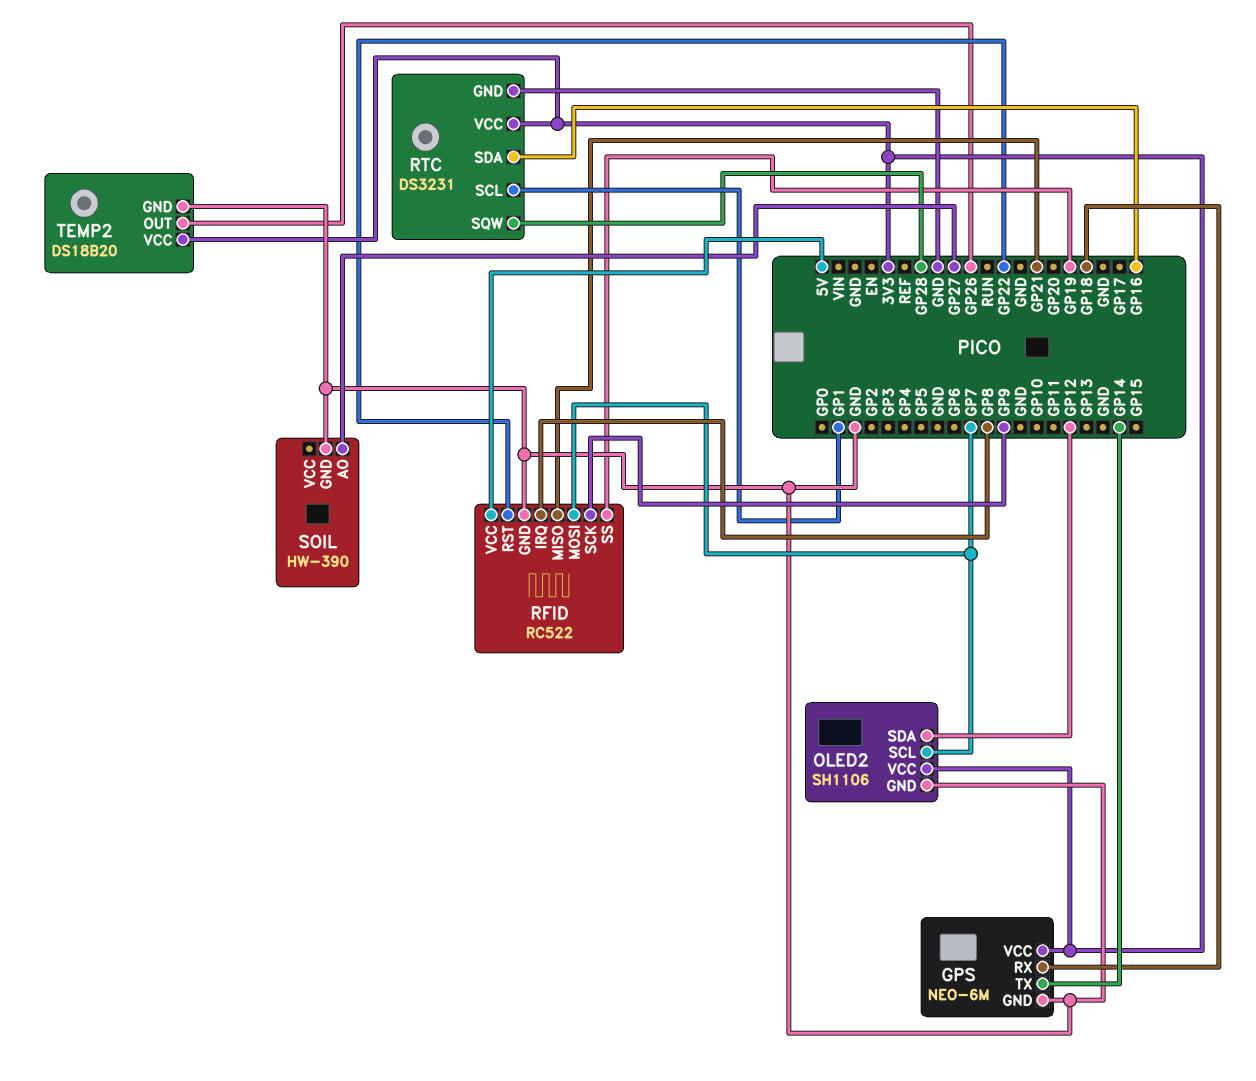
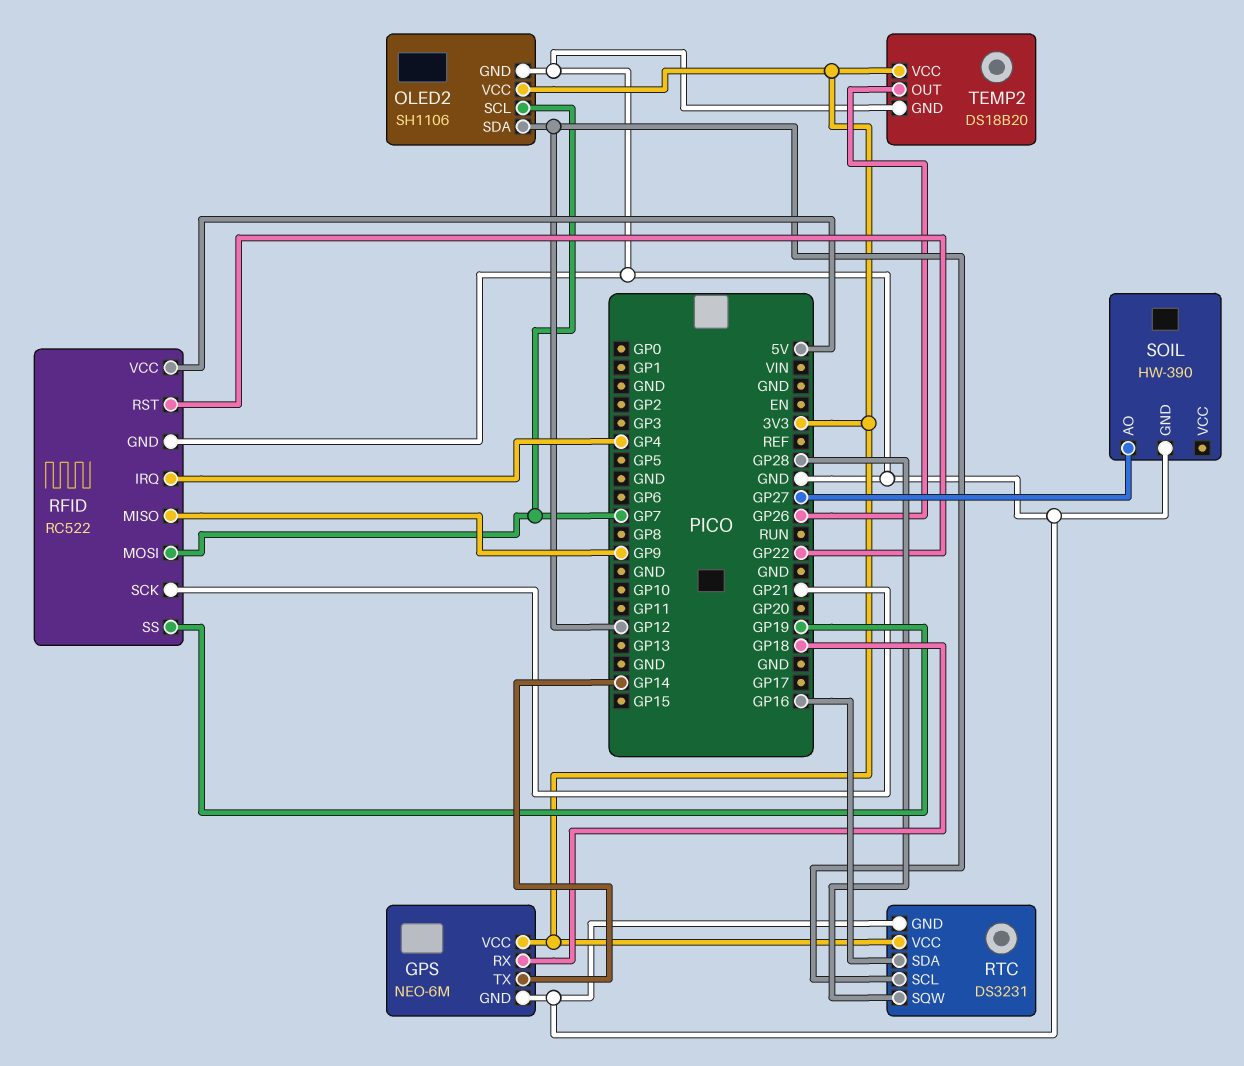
RFID pin IRQ: GP8 -> GP4
RFID pin MISO: GP21 -> GP9
RFID pin SCK: GP9 -> GP21
RTC pin SCL: GP1 -> GP12

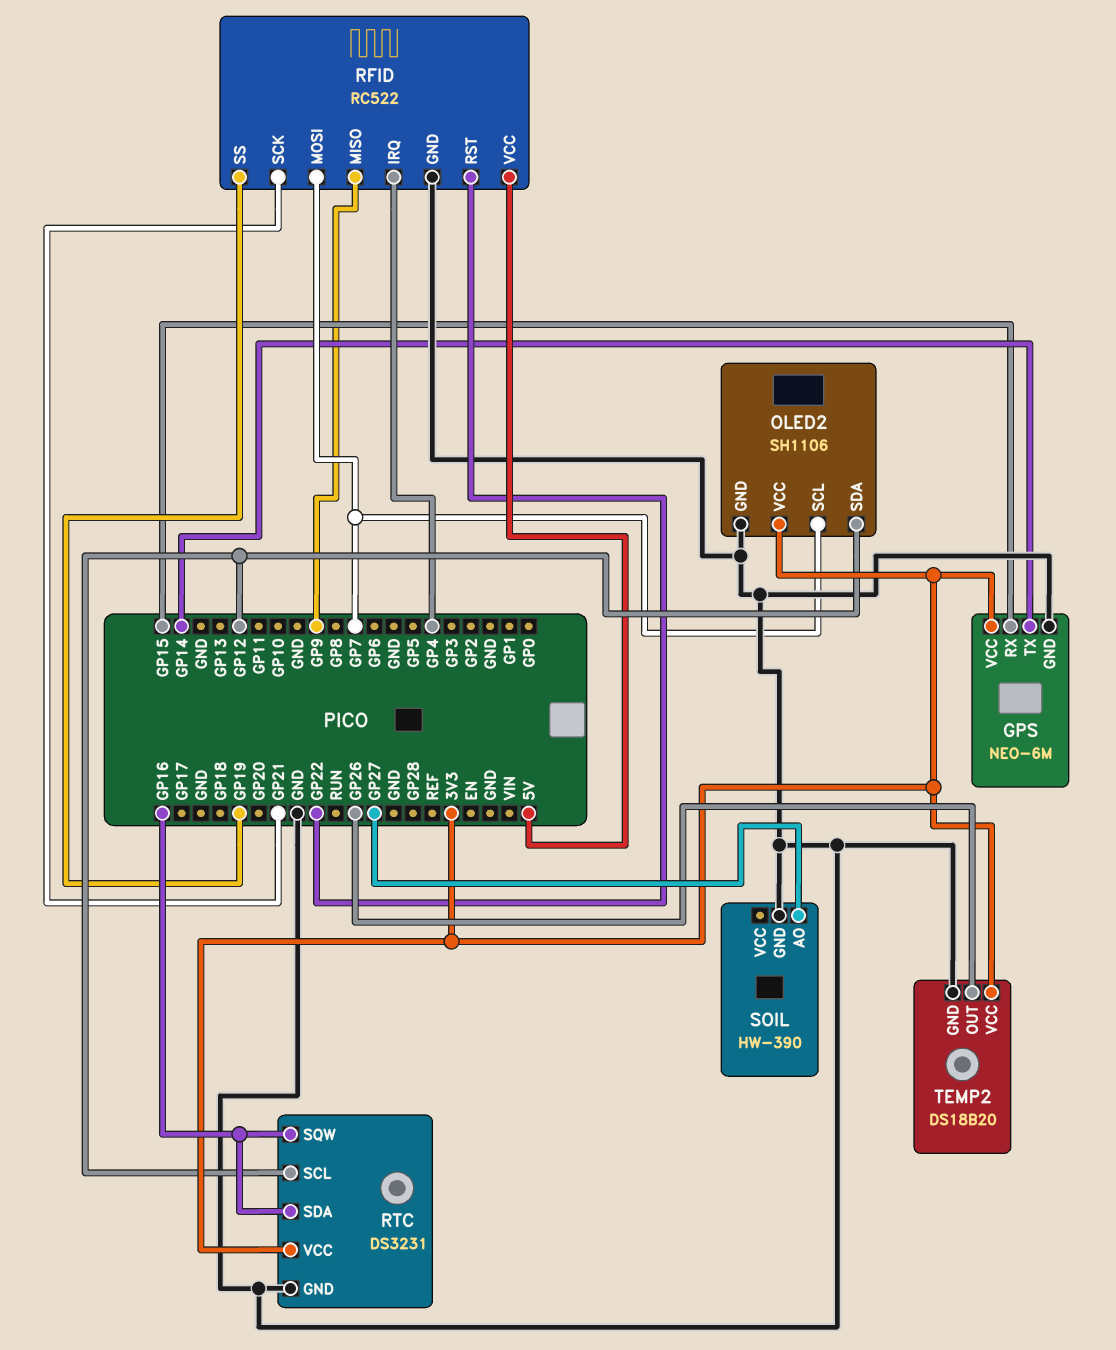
GPS pin RX: GP18 -> GP15
RTC pin SQW: GP28 -> GP16

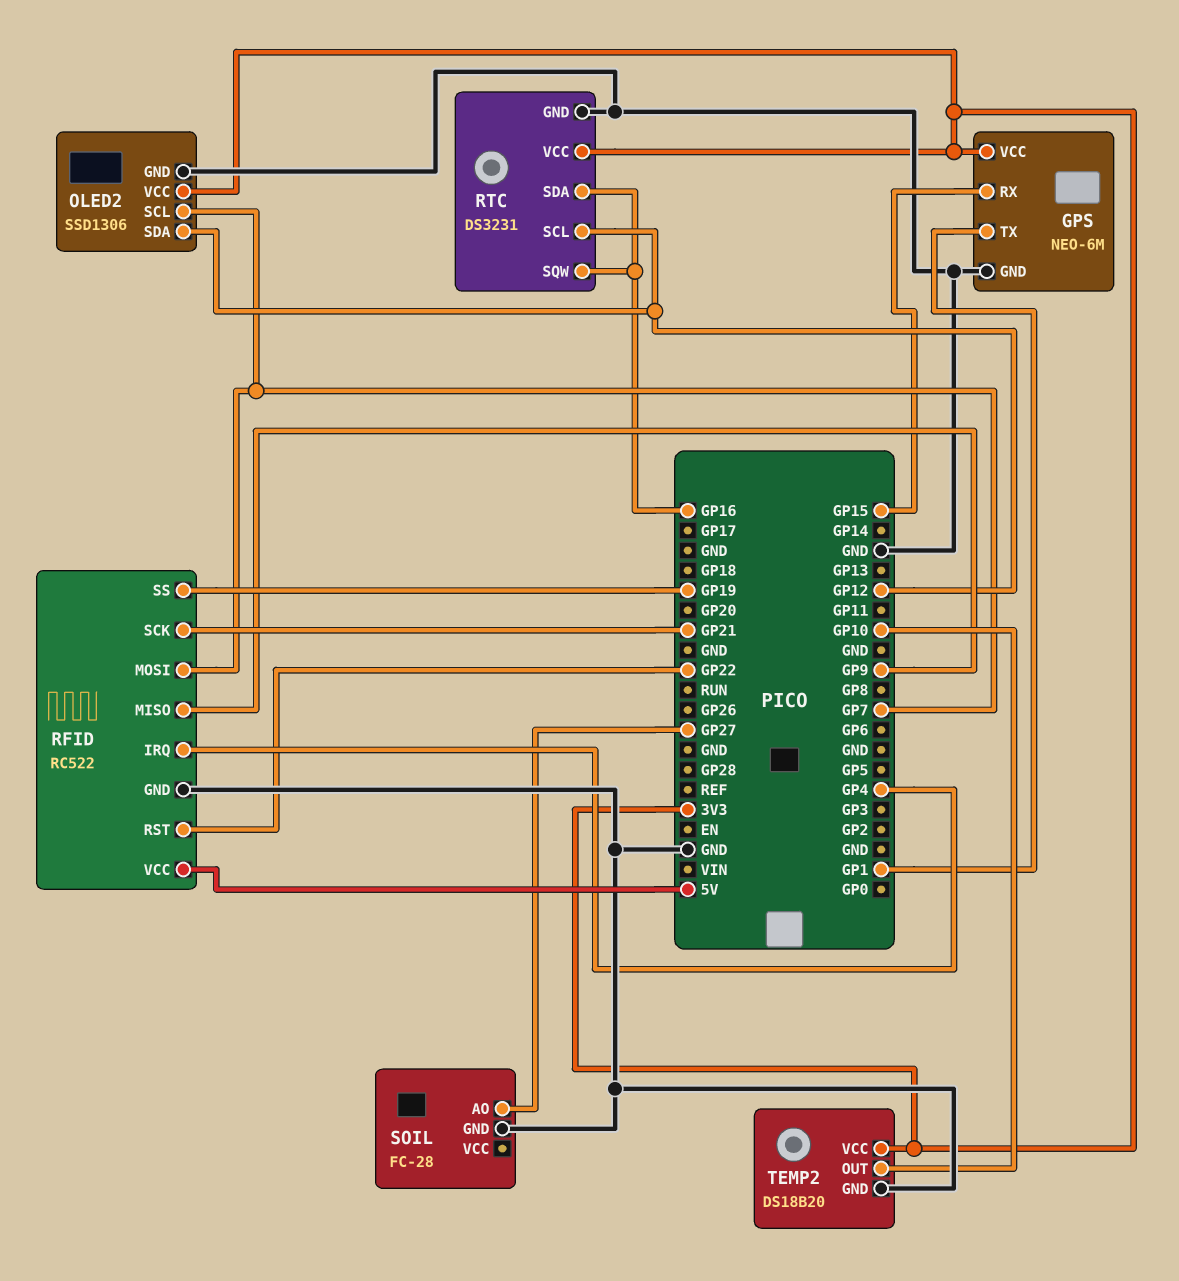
GPS pin TX: GP14 -> GP1
OLED2: SH1106 -> SSD1306
SOIL: HW-390 -> FC-28
TEMP2 pin OUT: GP26 -> GP10

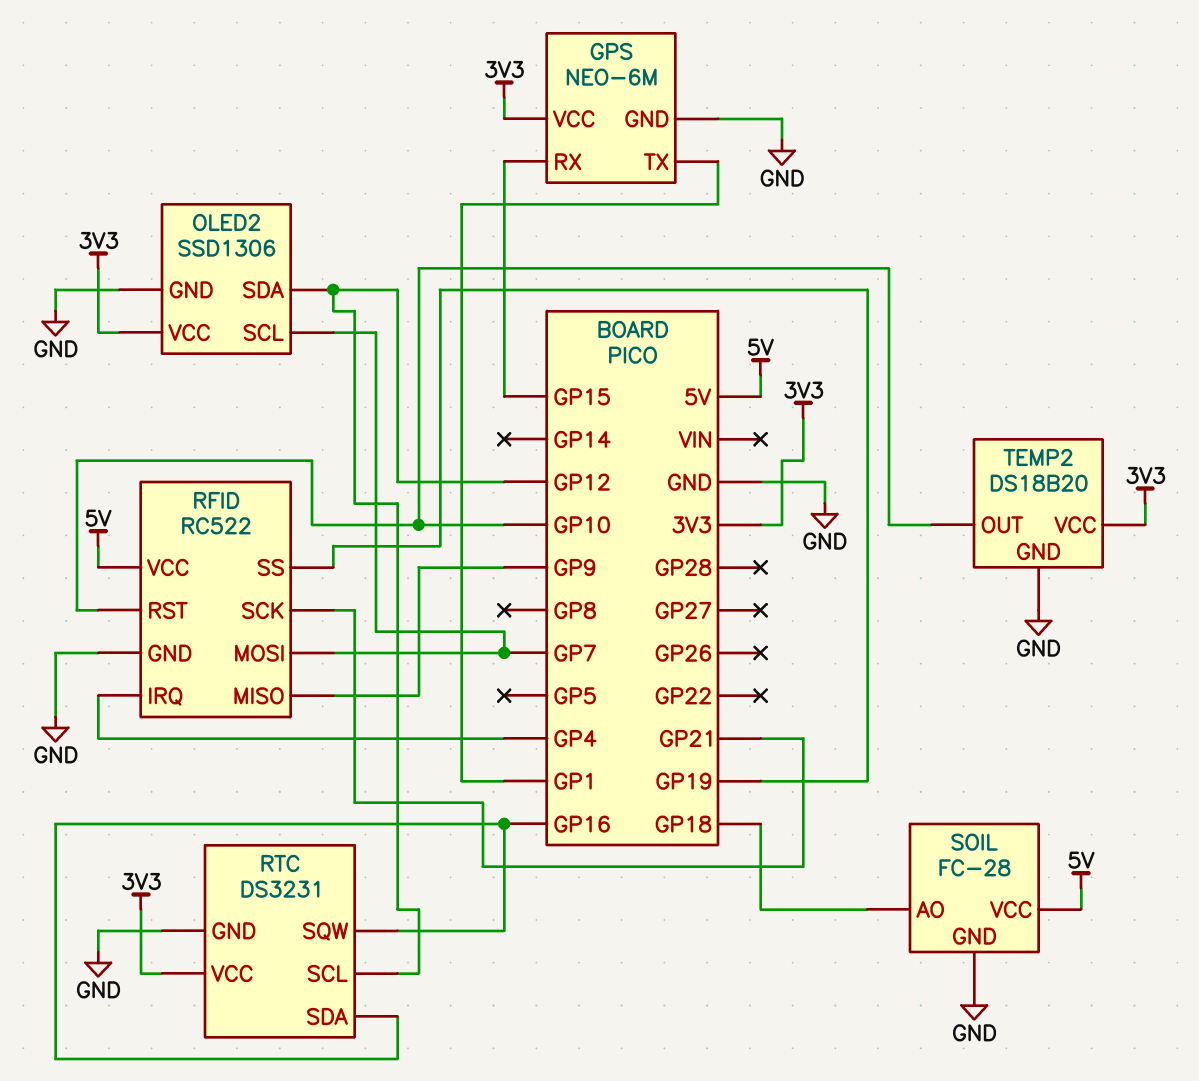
RFID pin RST: GP22 -> GP10
SOIL pin AO: GP27 -> GP18
SOIL pin VCC: none -> 5V

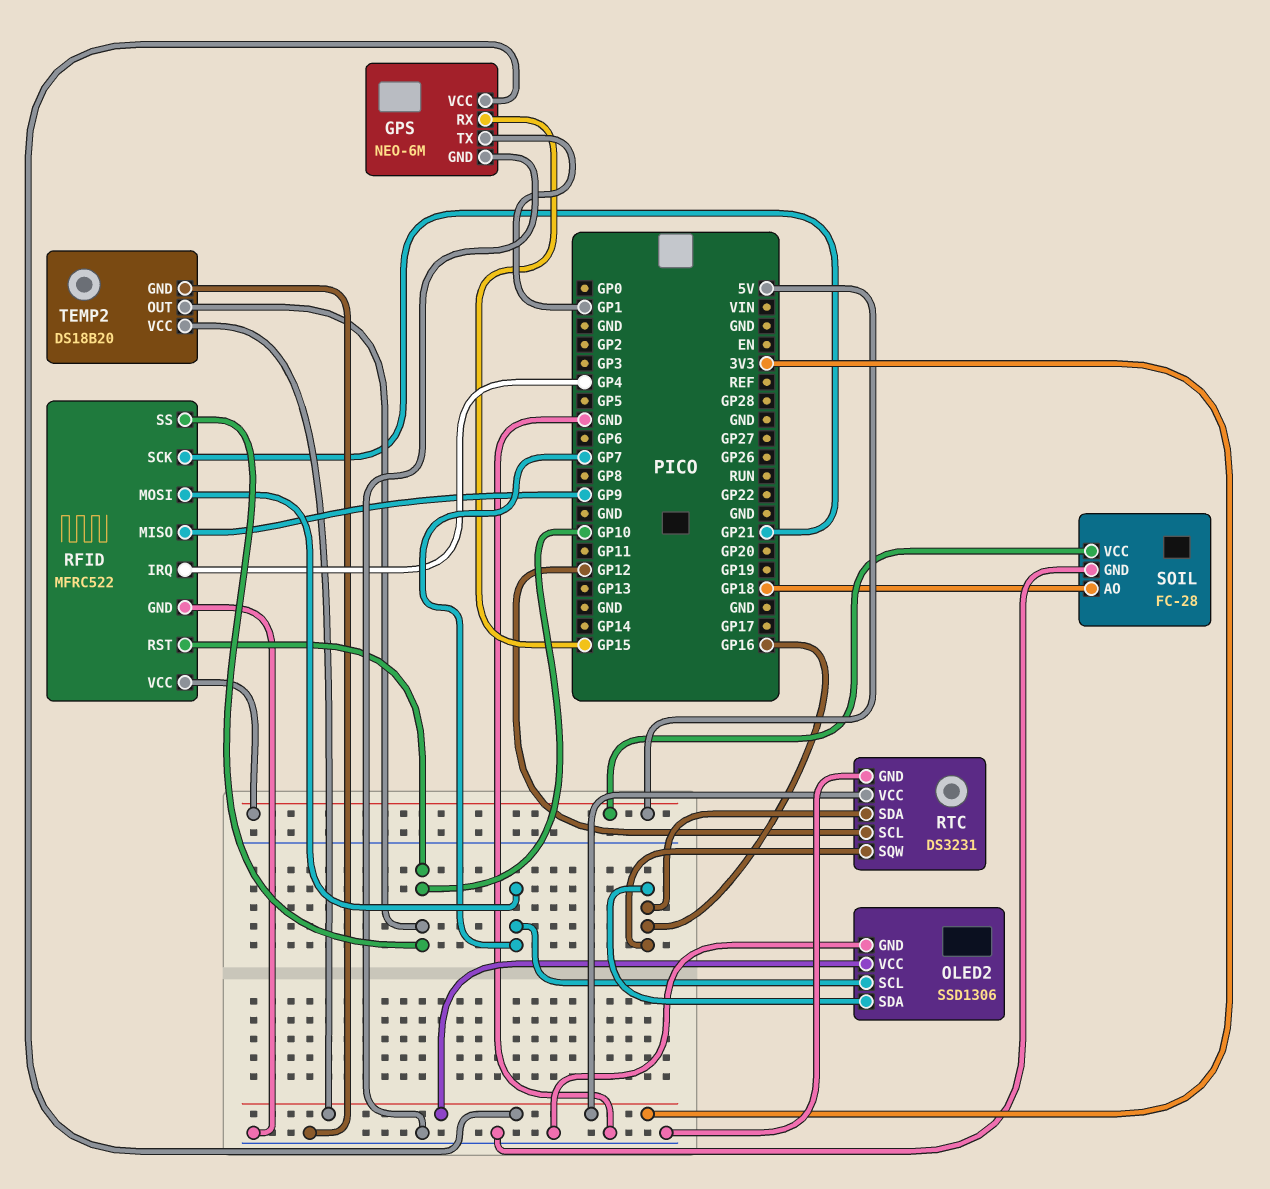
OLED2 pin SDA: GP12 -> GP16
RFID: RC522 -> MFRC522
RFID pin SS: GP19 -> GP10

